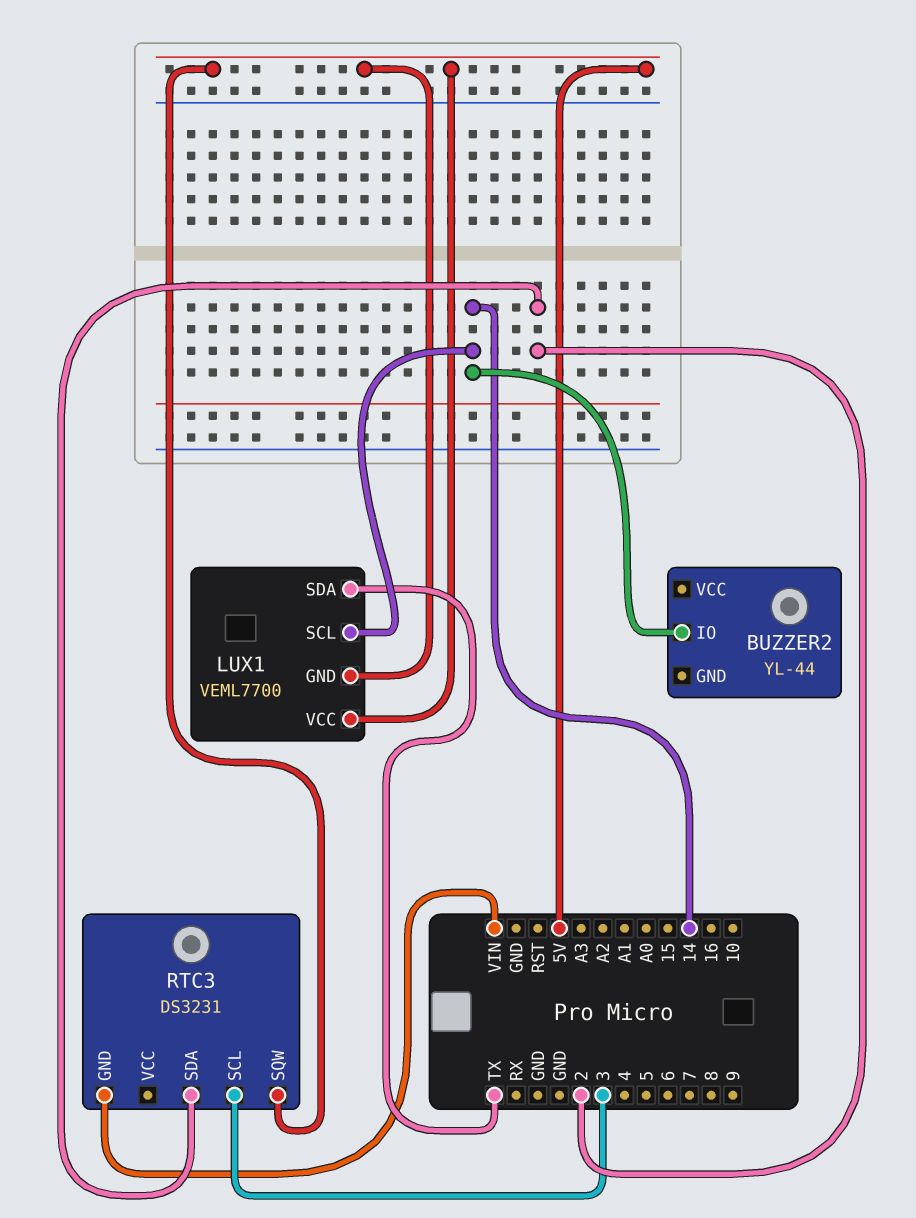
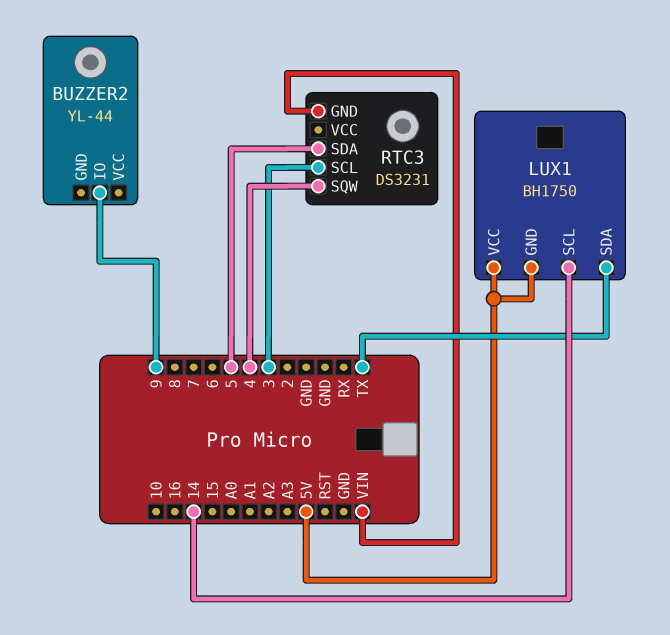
BUZZER2 pin IO: 14 -> 9
LUX1: VEML7700 -> BH1750
RTC3 pin SDA: 2 -> 5
RTC3 pin SQW: 5V -> 4

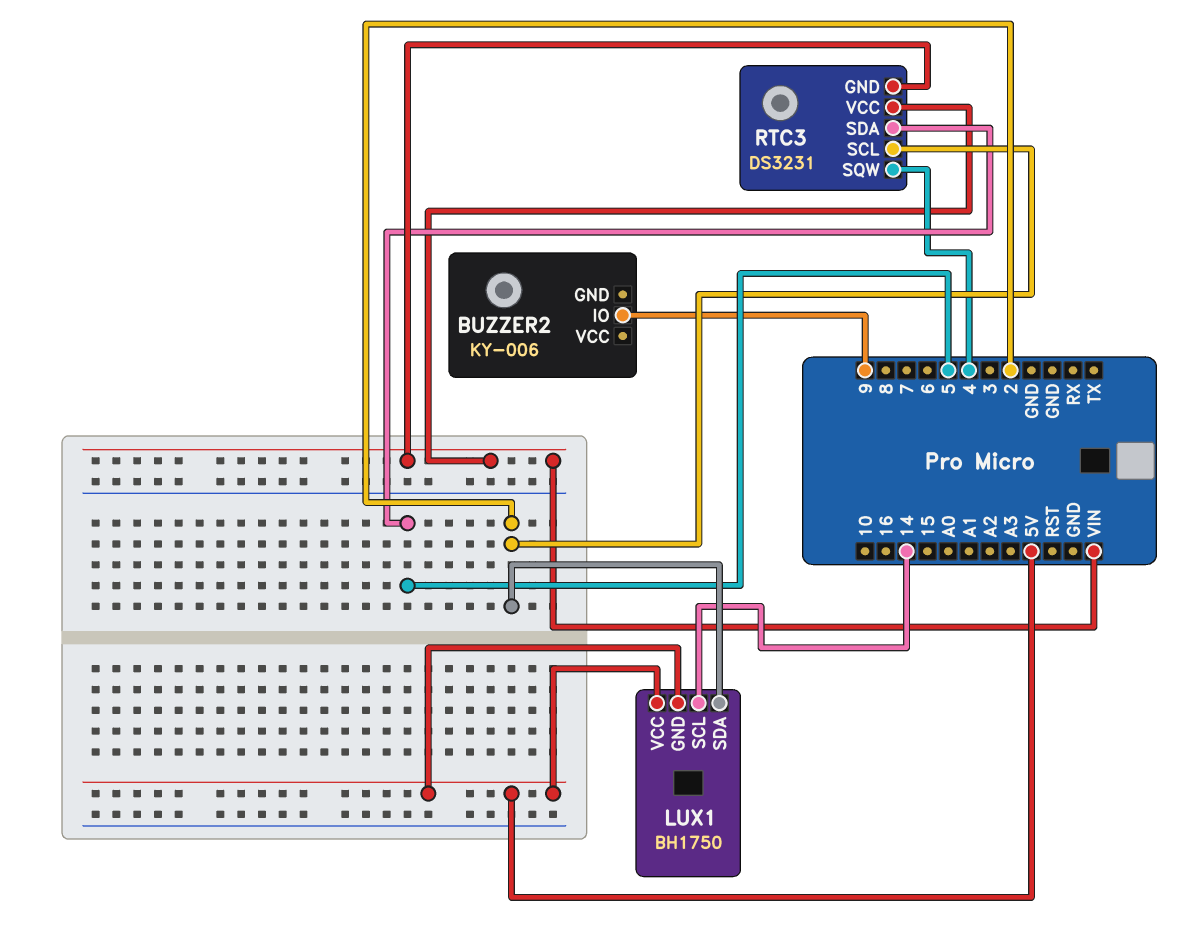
BUZZER2: YL-44 -> KY-006
LUX1 pin SDA: TX -> 2
RTC3 pin SCL: 3 -> 2
RTC3 pin VCC: none -> VIN

